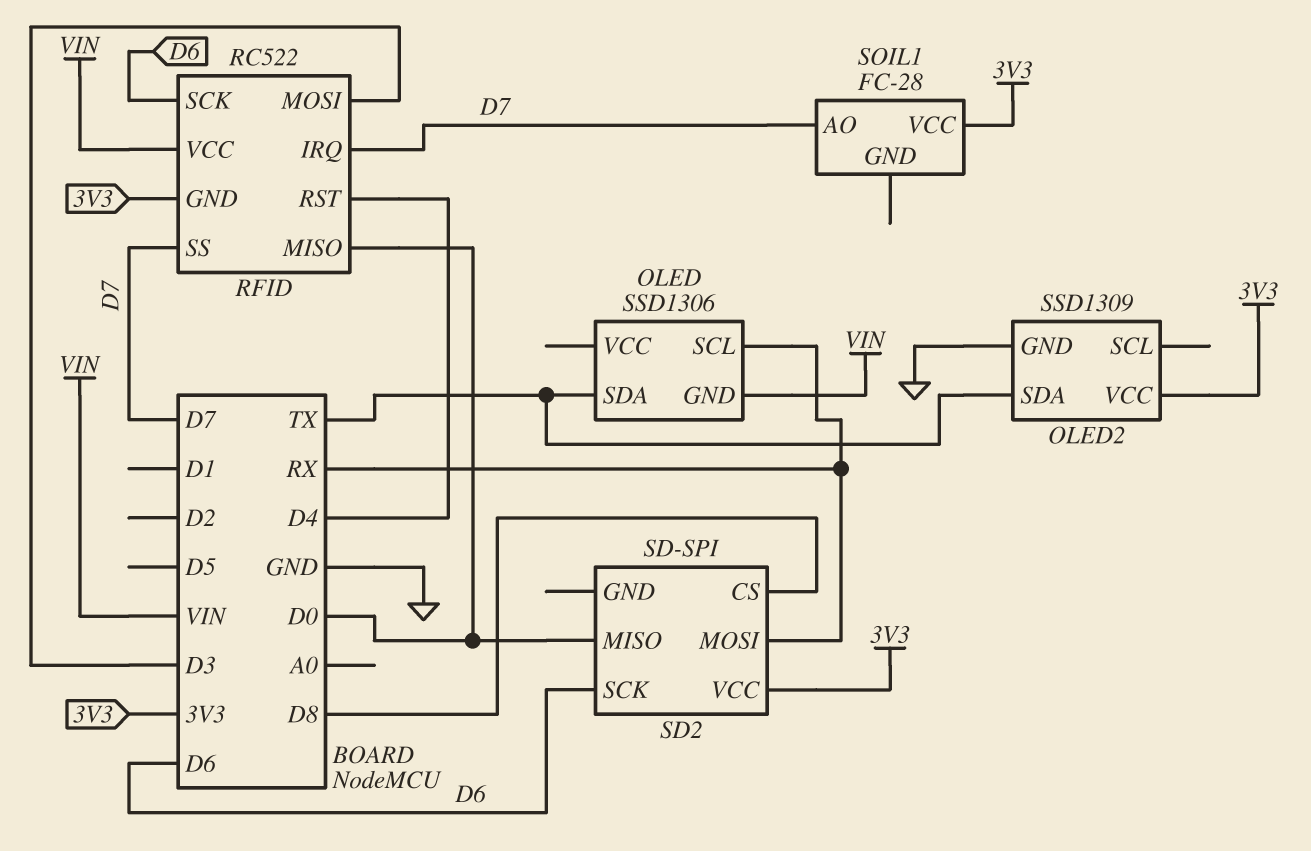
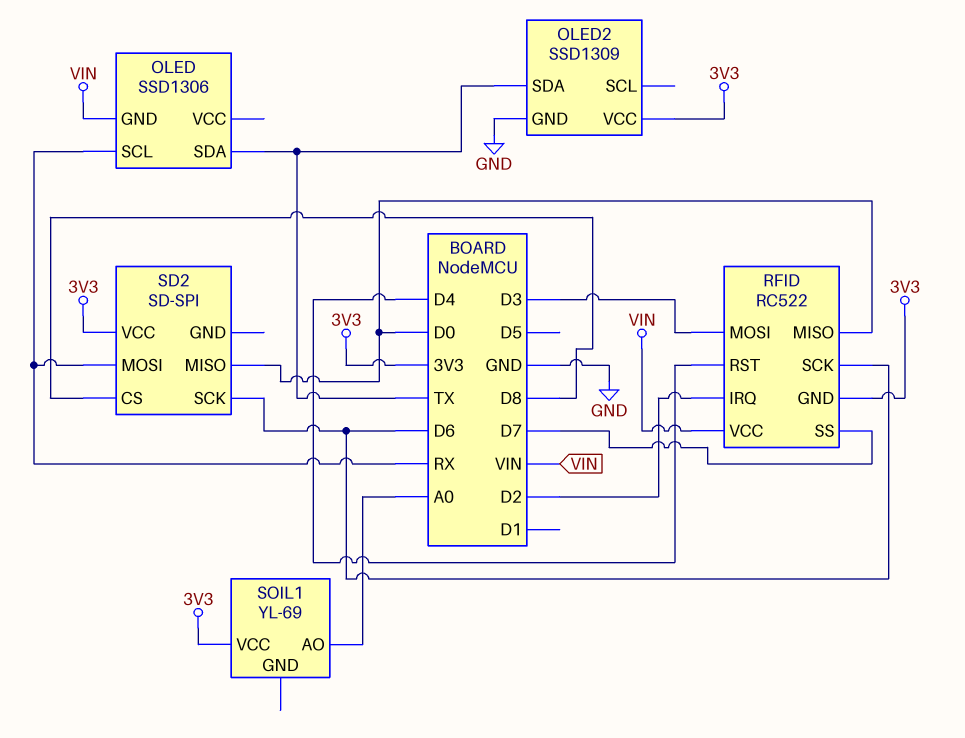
RFID pin IRQ: D7 -> D2
SOIL1: FC-28 -> YL-69
SOIL1 pin AO: D7 -> A0

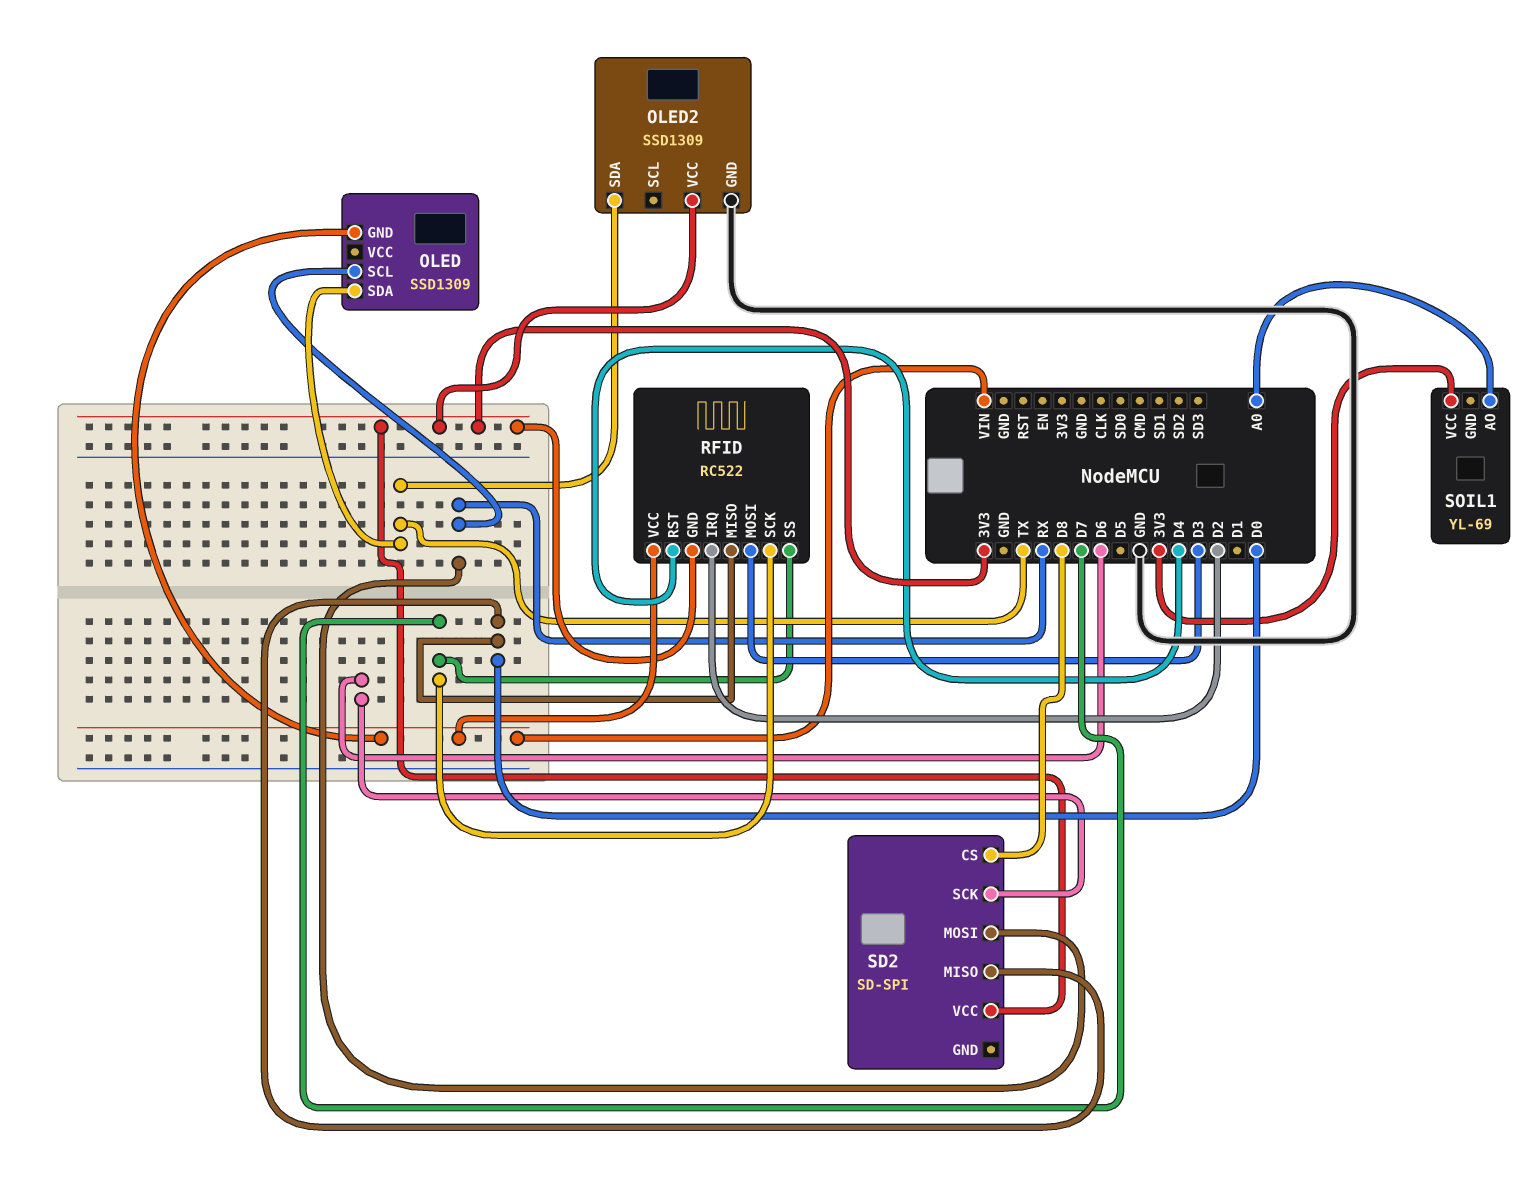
OLED: SSD1306 -> SSD1309
RFID pin SCK: D6 -> D7

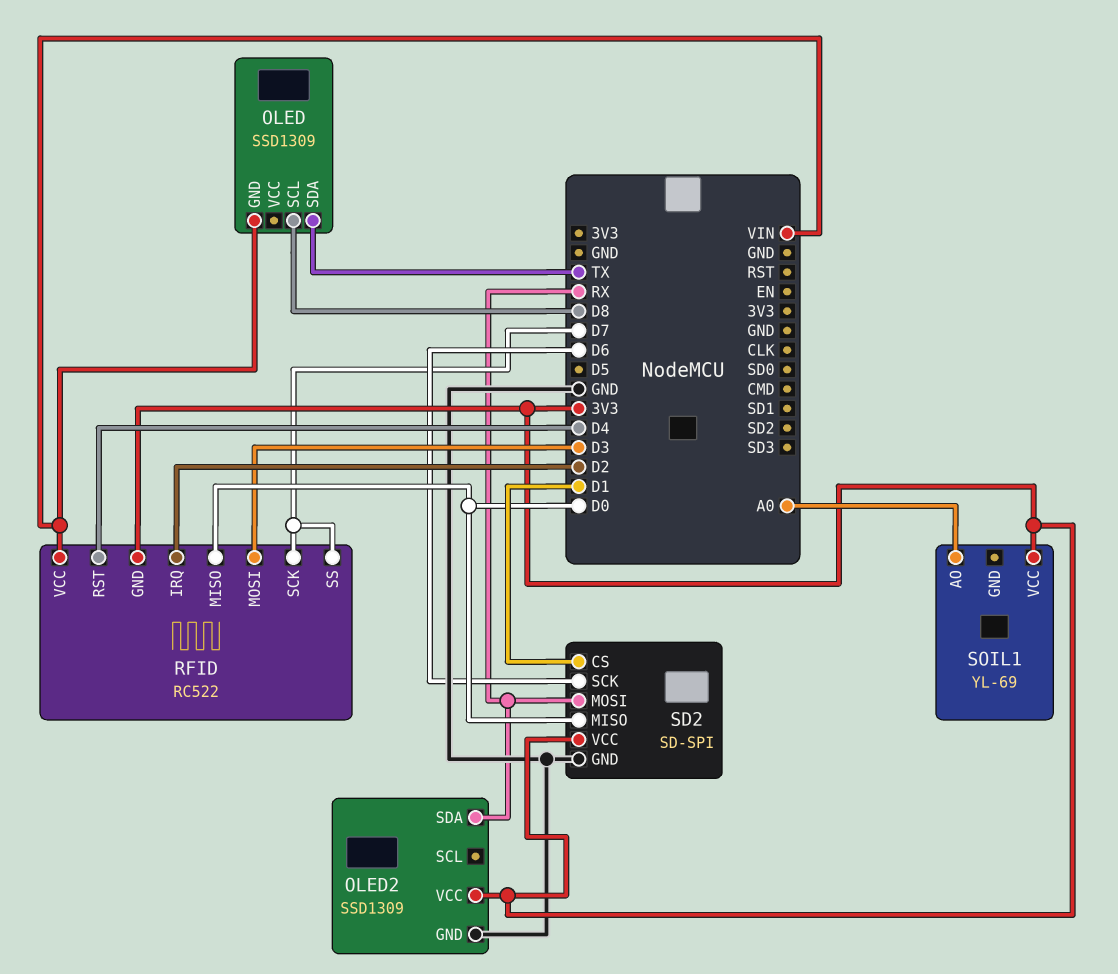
OLED pin SCL: RX -> D8
OLED2 pin SDA: TX -> RX
SD2 pin CS: D8 -> D1
SD2 pin GND: none -> GND

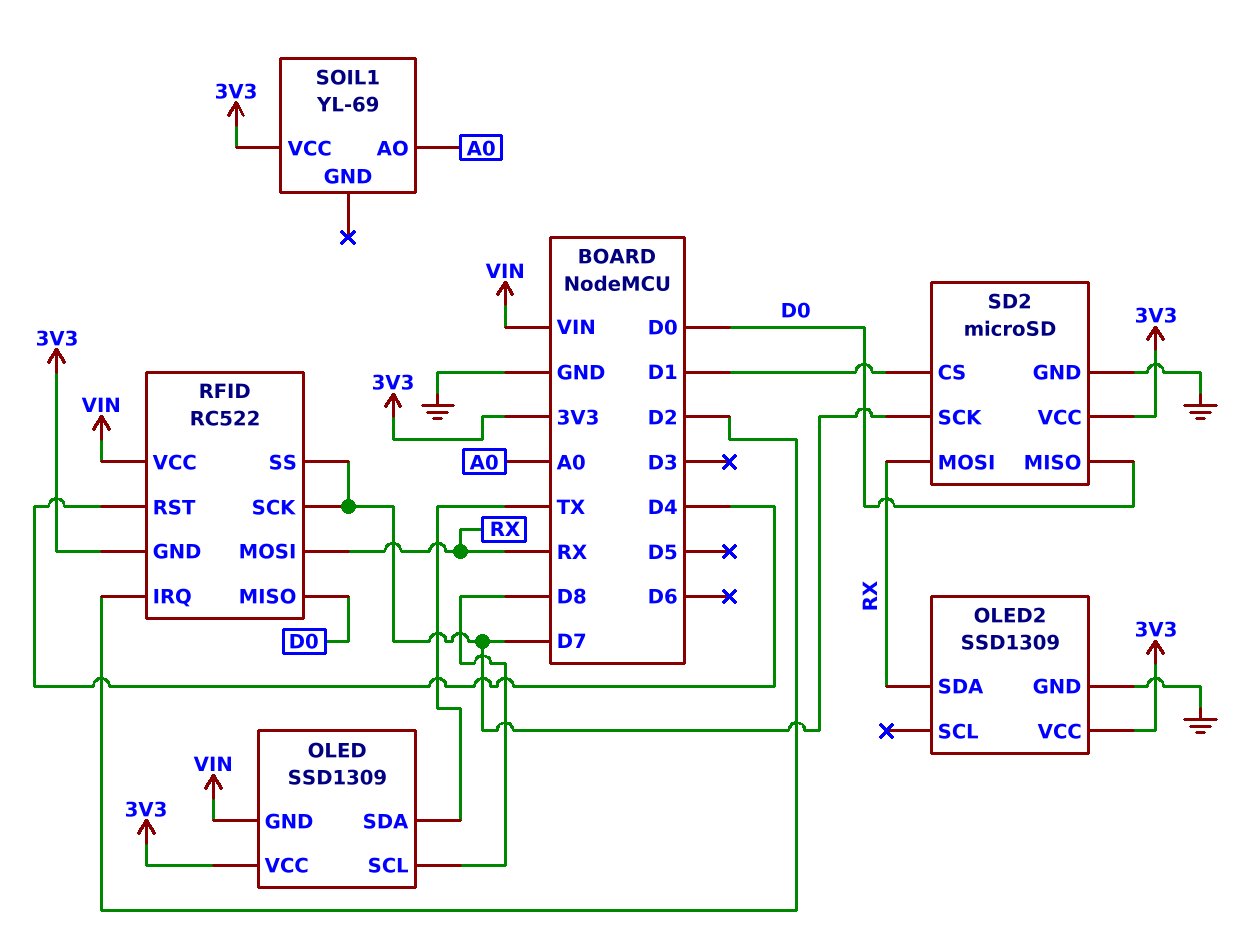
OLED pin VCC: none -> 3V3
RFID pin MOSI: D3 -> RX
SD2: SD-SPI -> microSD
SD2 pin SCK: D6 -> D7

